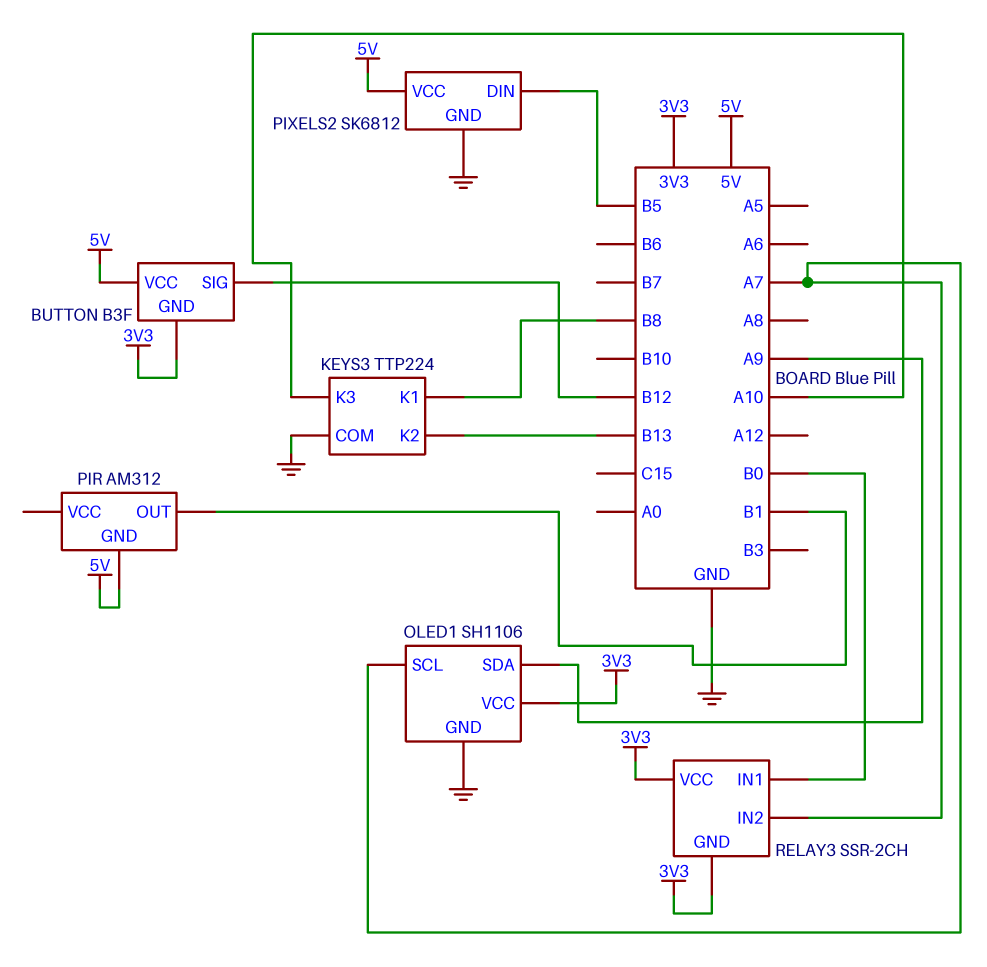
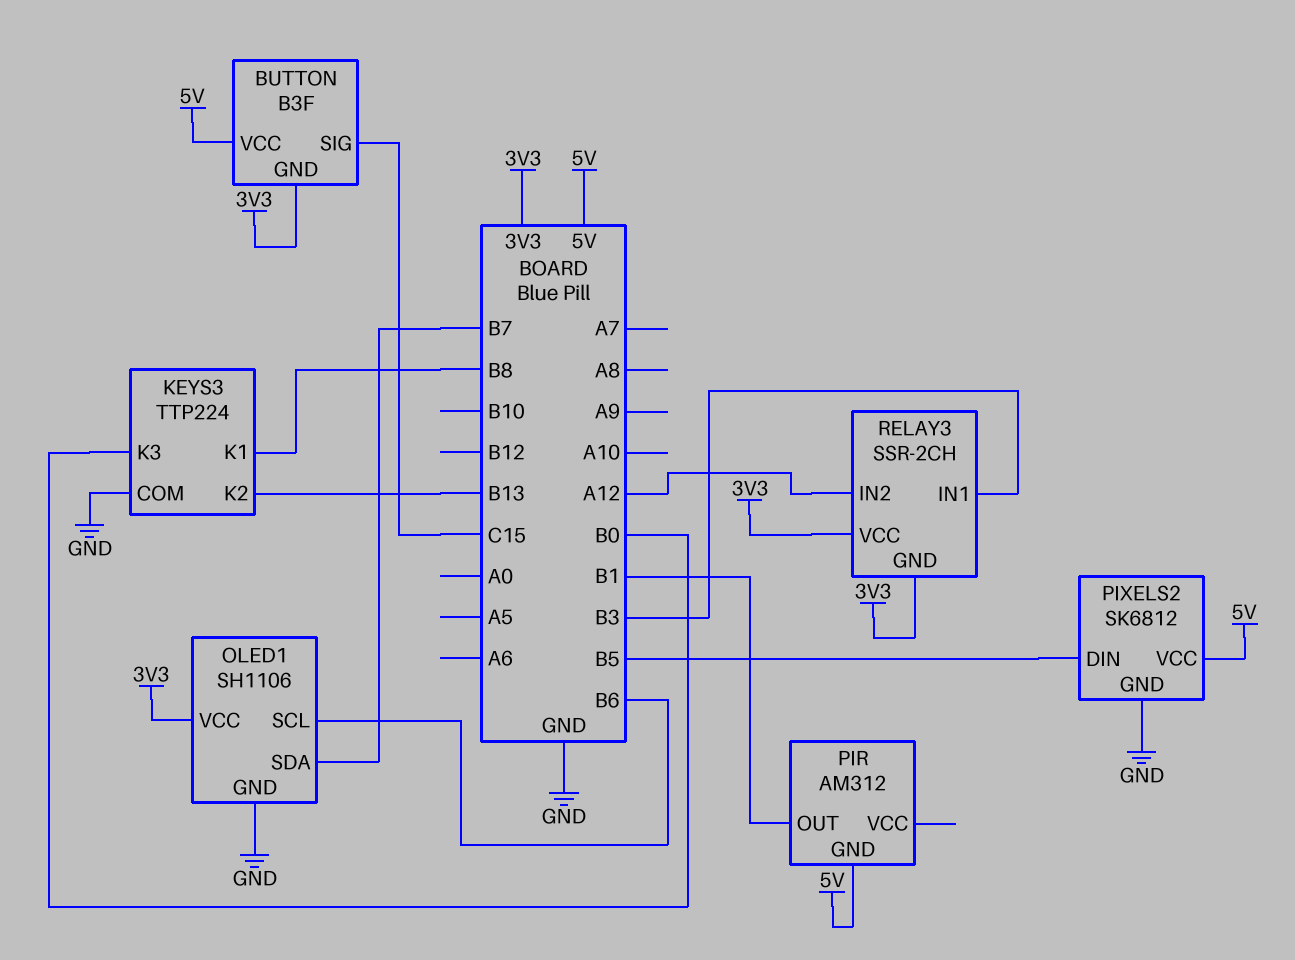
BUTTON pin SIG: B12 -> C15
KEYS3 pin K3: A10 -> B0
OLED1 pin SCL: A7 -> B6
OLED1 pin SDA: A9 -> B7
RELAY3 pin IN1: B0 -> B3
RELAY3 pin IN2: A7 -> A12

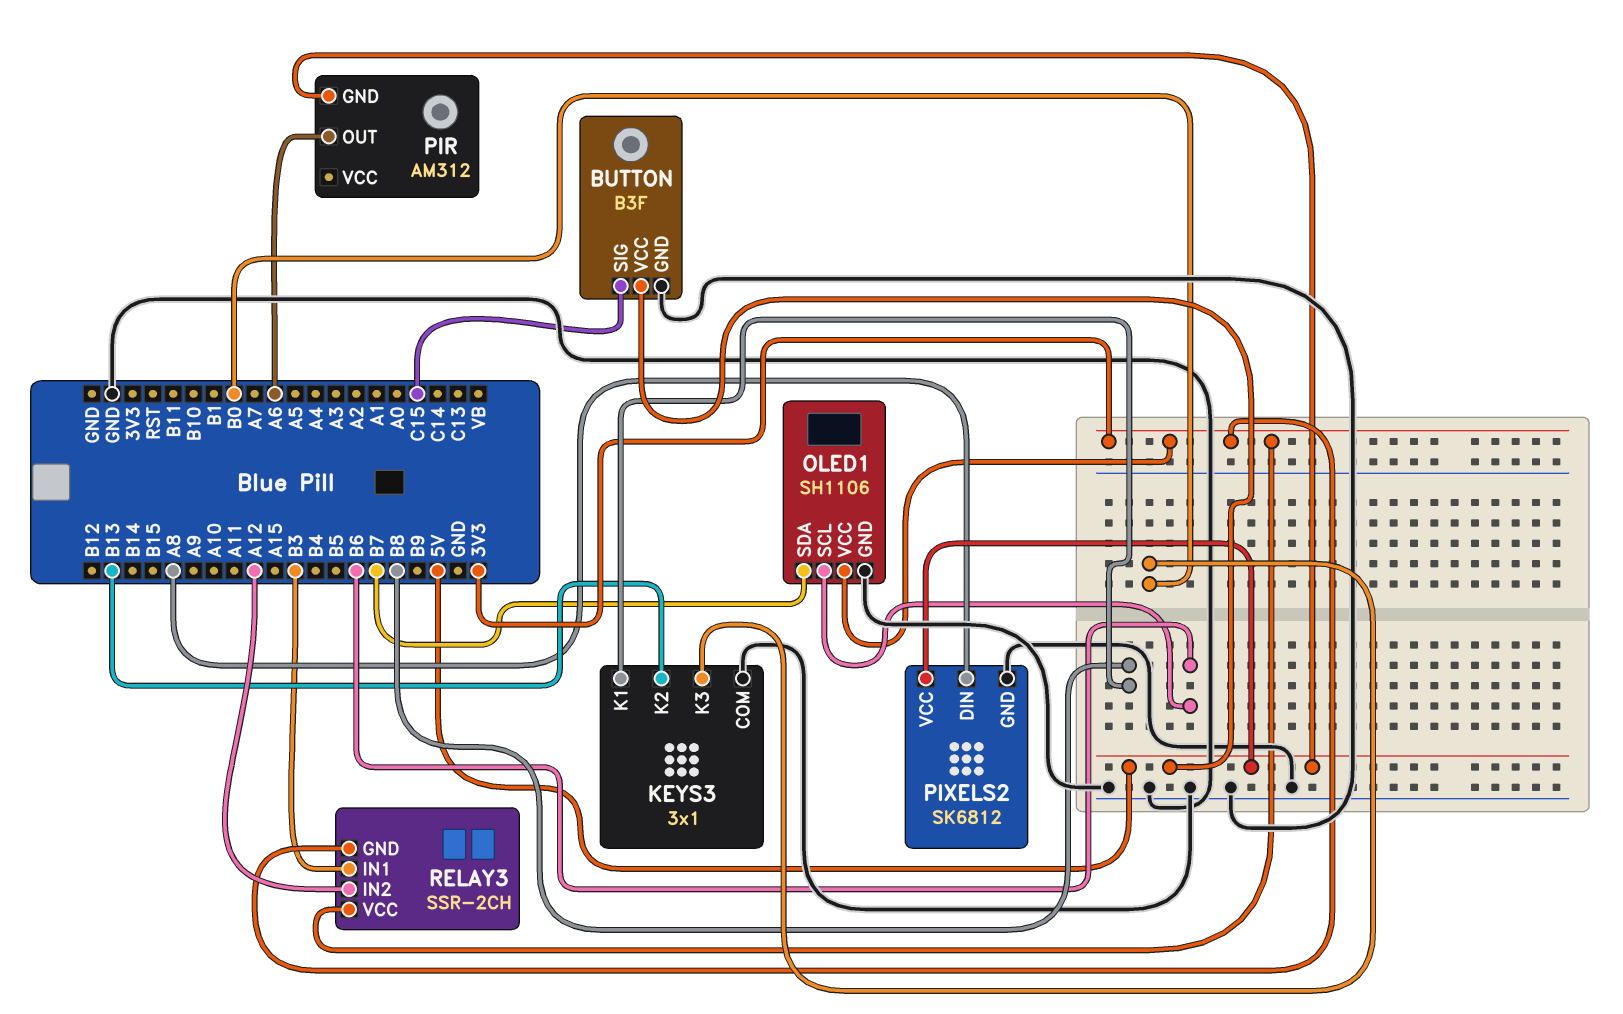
BUTTON pin GND: 3V3 -> GND
KEYS3: TTP224 -> 3x1
PIR pin OUT: B1 -> A6
PIXELS2 pin DIN: B5 -> A8

